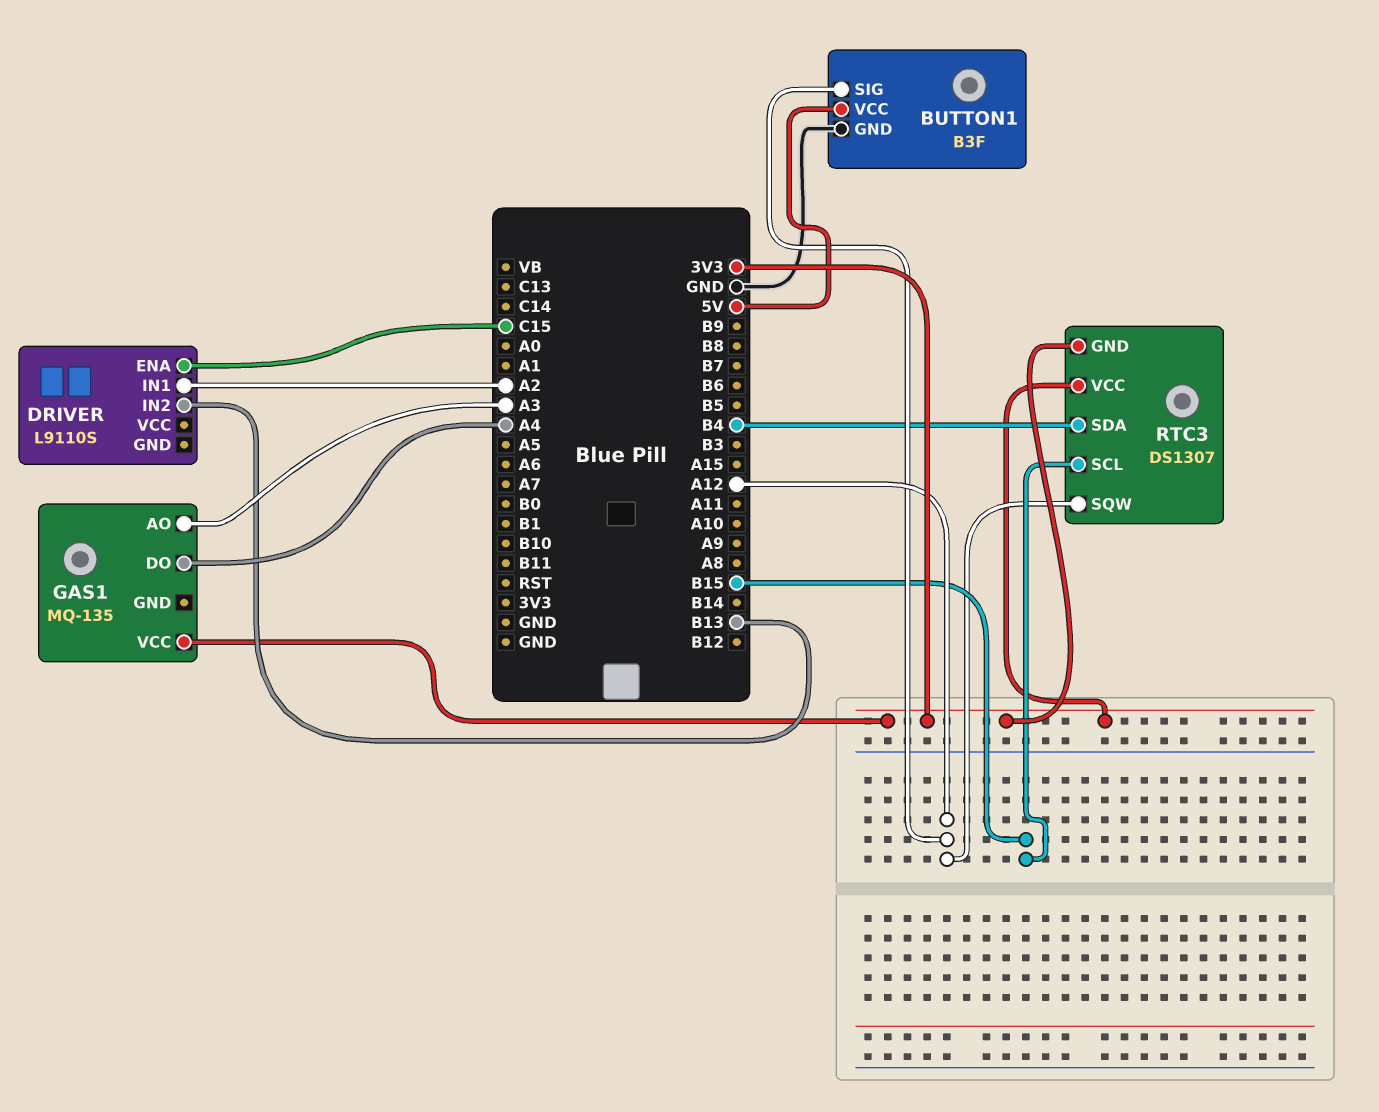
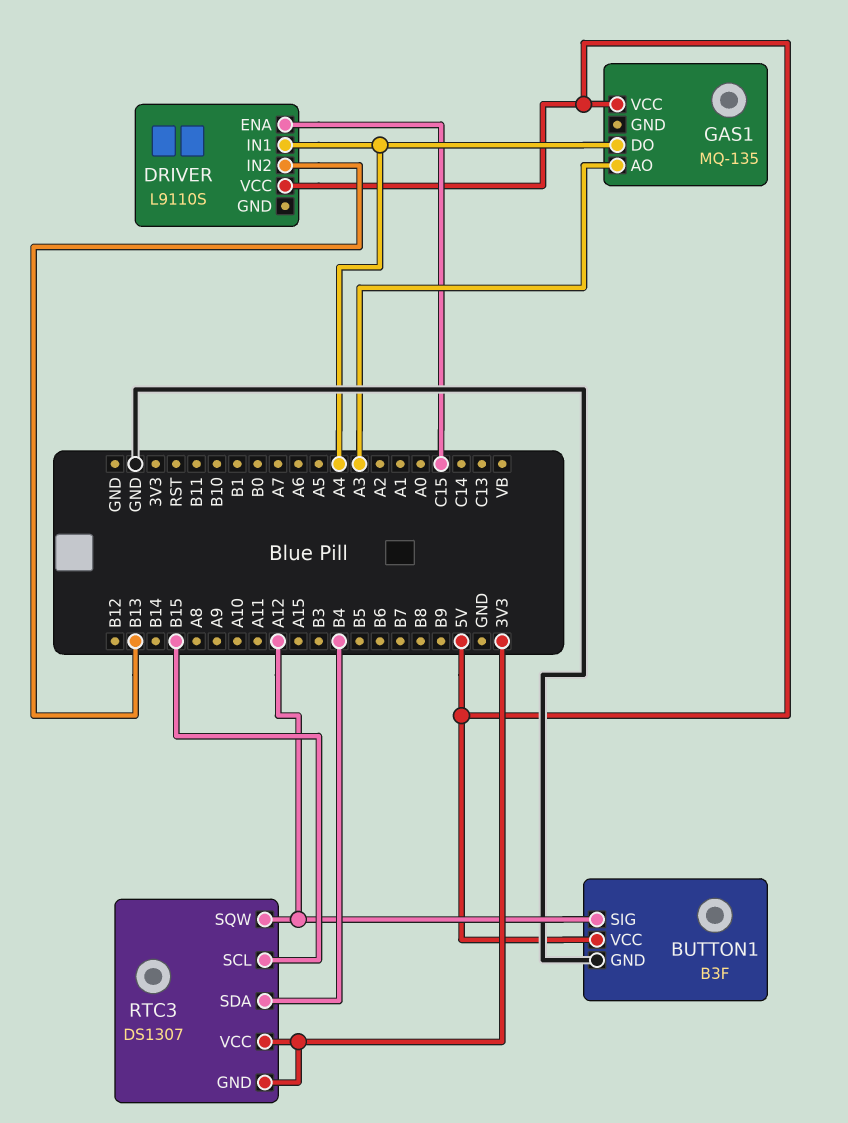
DRIVER pin IN1: A2 -> A4
DRIVER pin VCC: none -> 5V
GAS1 pin VCC: 3V3 -> 5V

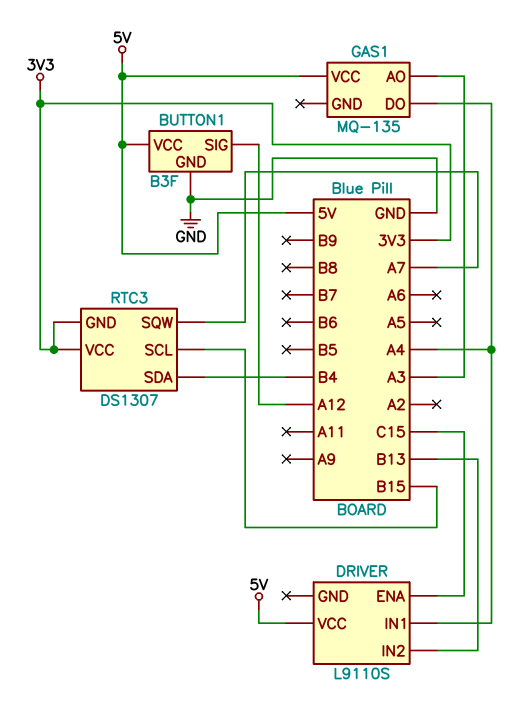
RTC3 pin SQW: A12 -> A7

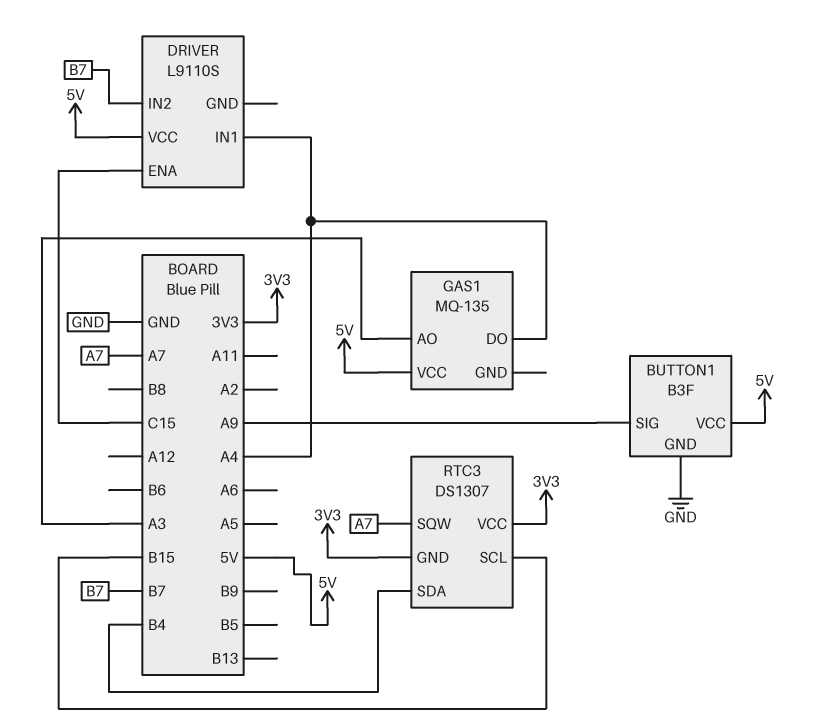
BUTTON1 pin SIG: A12 -> A9
DRIVER pin IN2: B13 -> B7

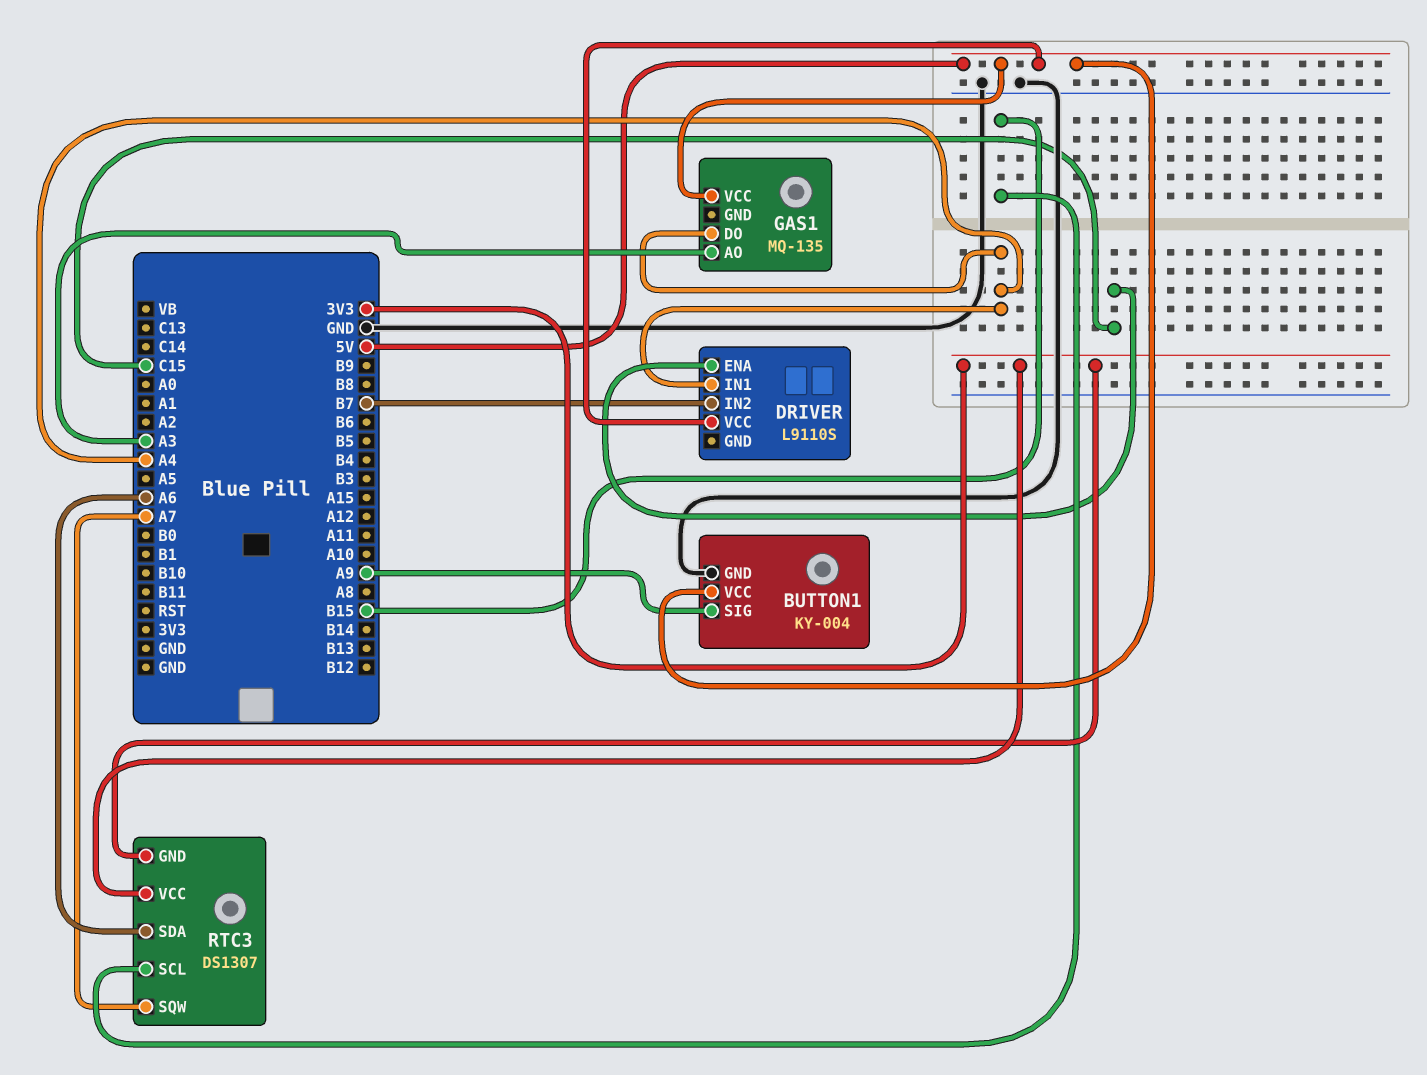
BUTTON1: B3F -> KY-004
RTC3 pin SDA: B4 -> A6

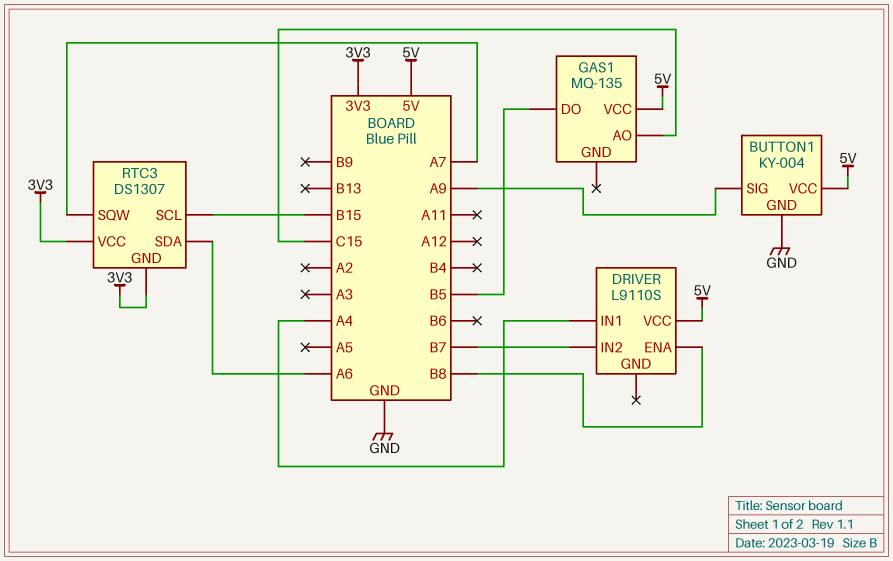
DRIVER pin ENA: C15 -> B8
GAS1 pin AO: A3 -> C15
GAS1 pin DO: A4 -> B5

